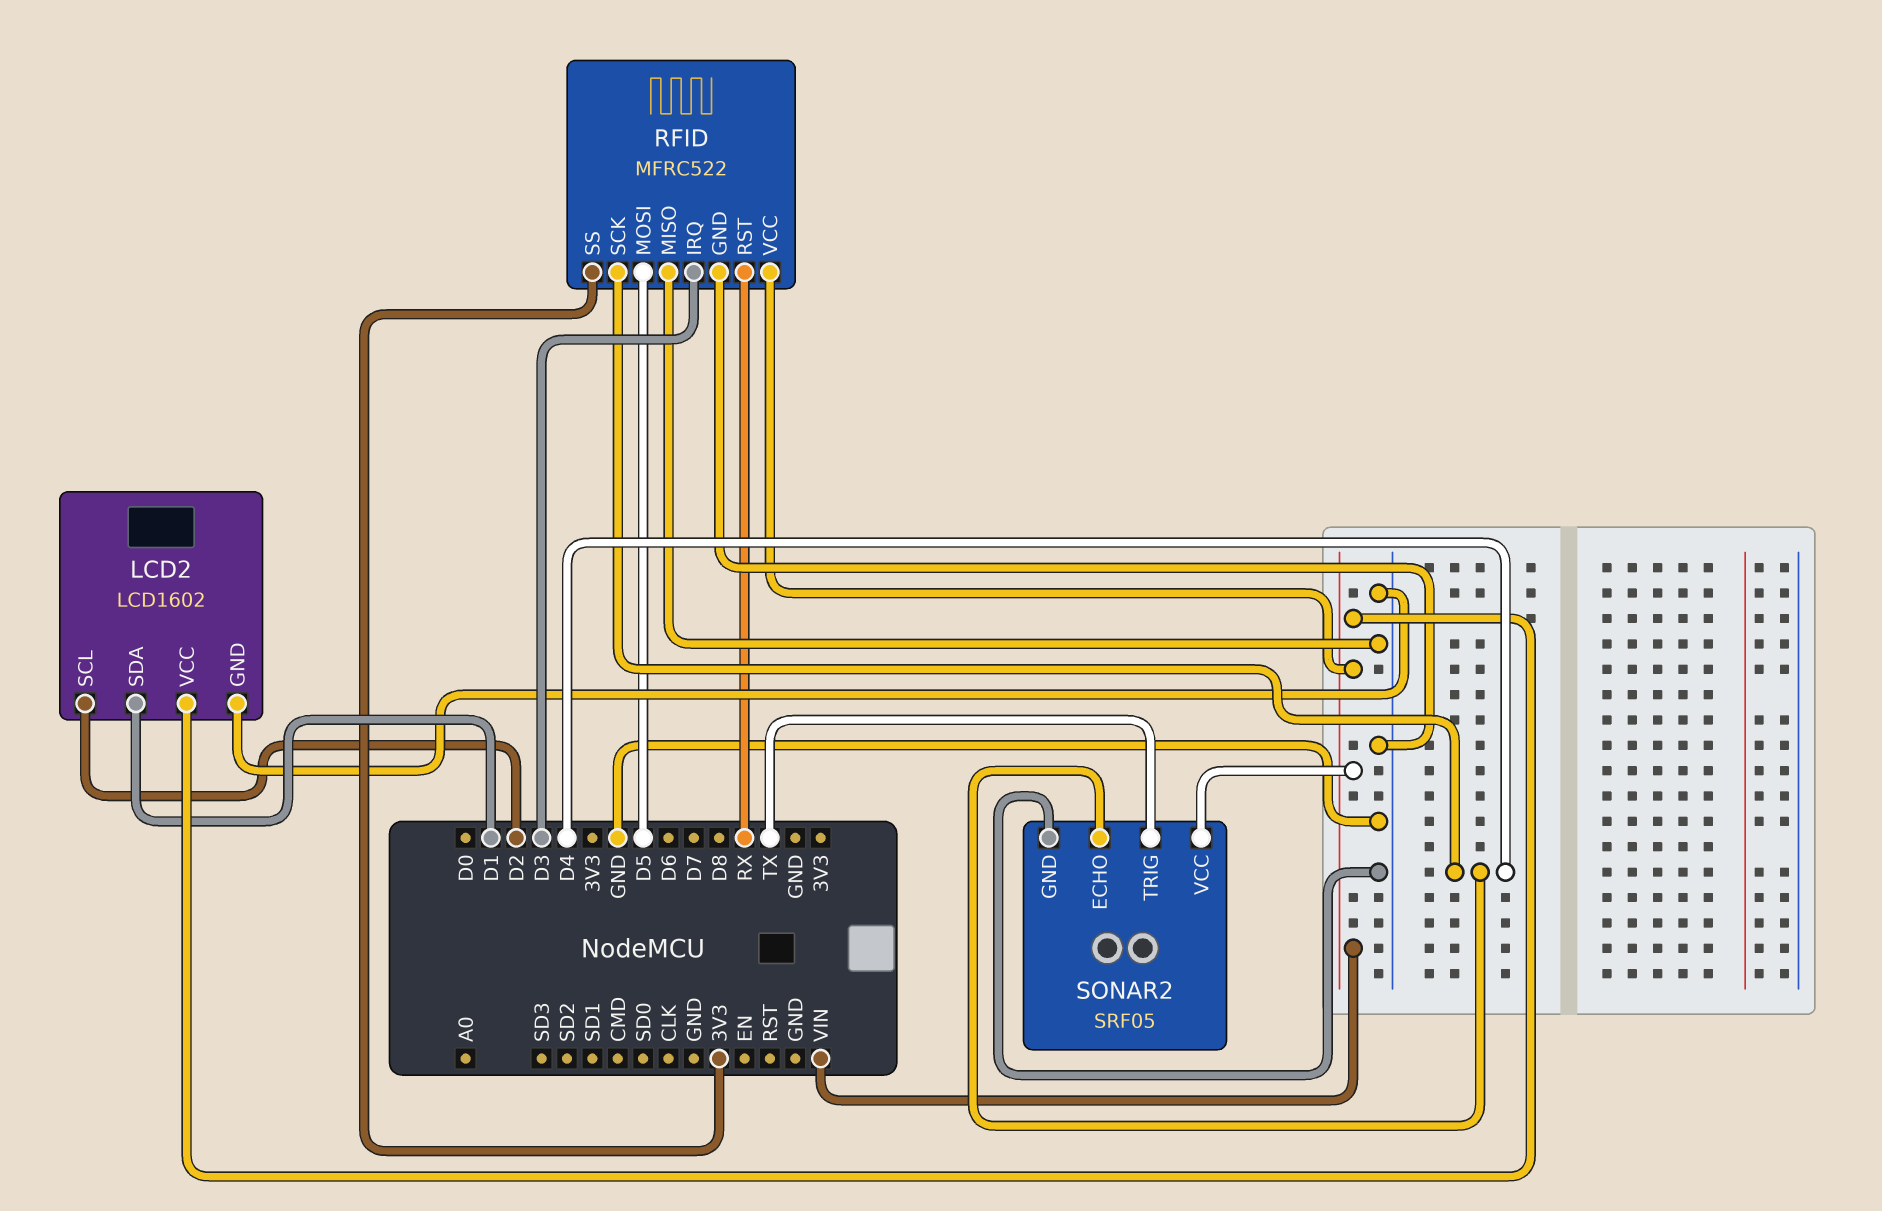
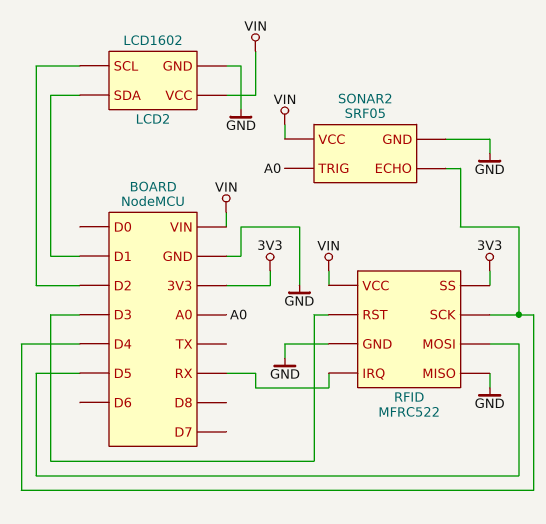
RFID pin IRQ: D3 -> RX
RFID pin RST: RX -> D3
SONAR2 pin TRIG: TX -> A0

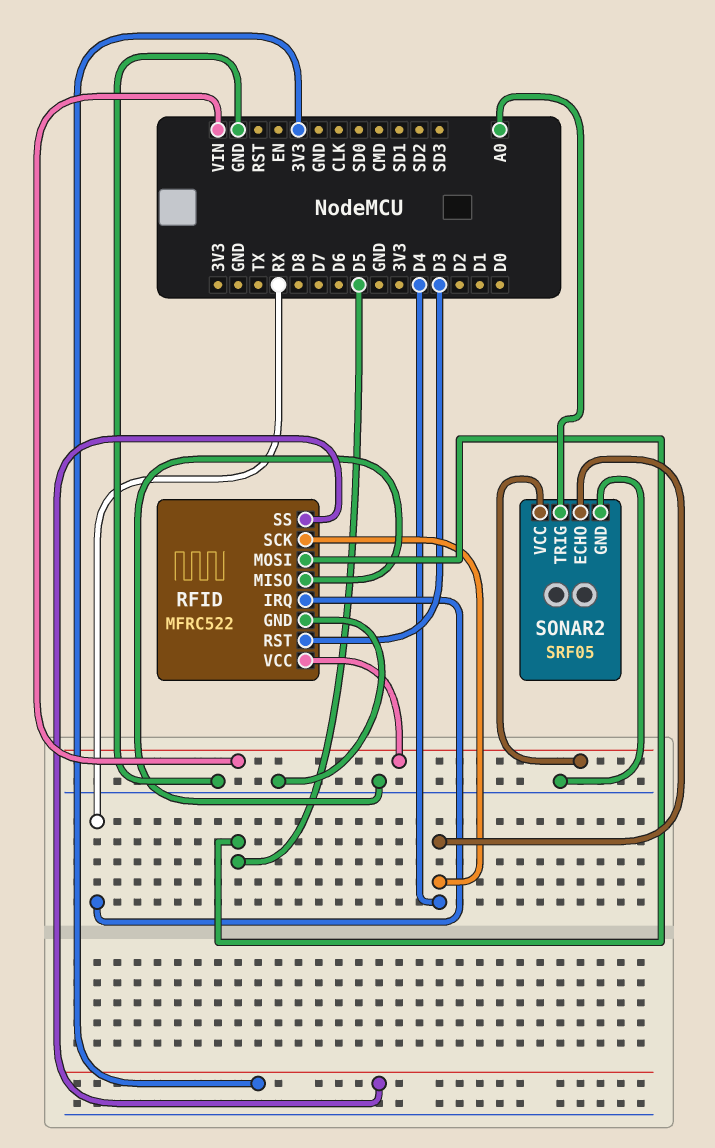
LCD2: LCD1602 -> none
LCD2 pin GND: GND -> none
LCD2 pin SCL: D2 -> none
LCD2 pin SDA: D1 -> none
LCD2 pin VCC: VIN -> none

